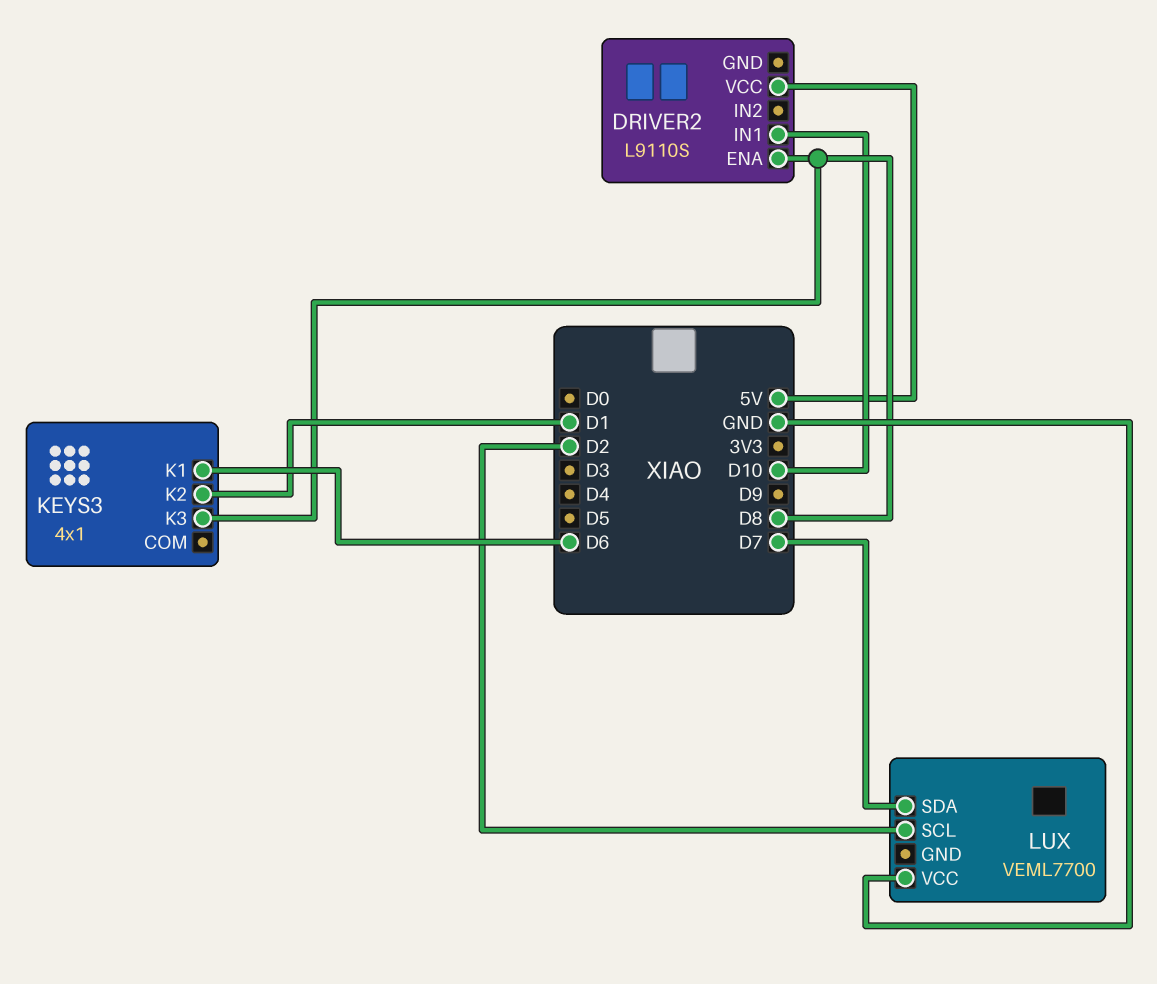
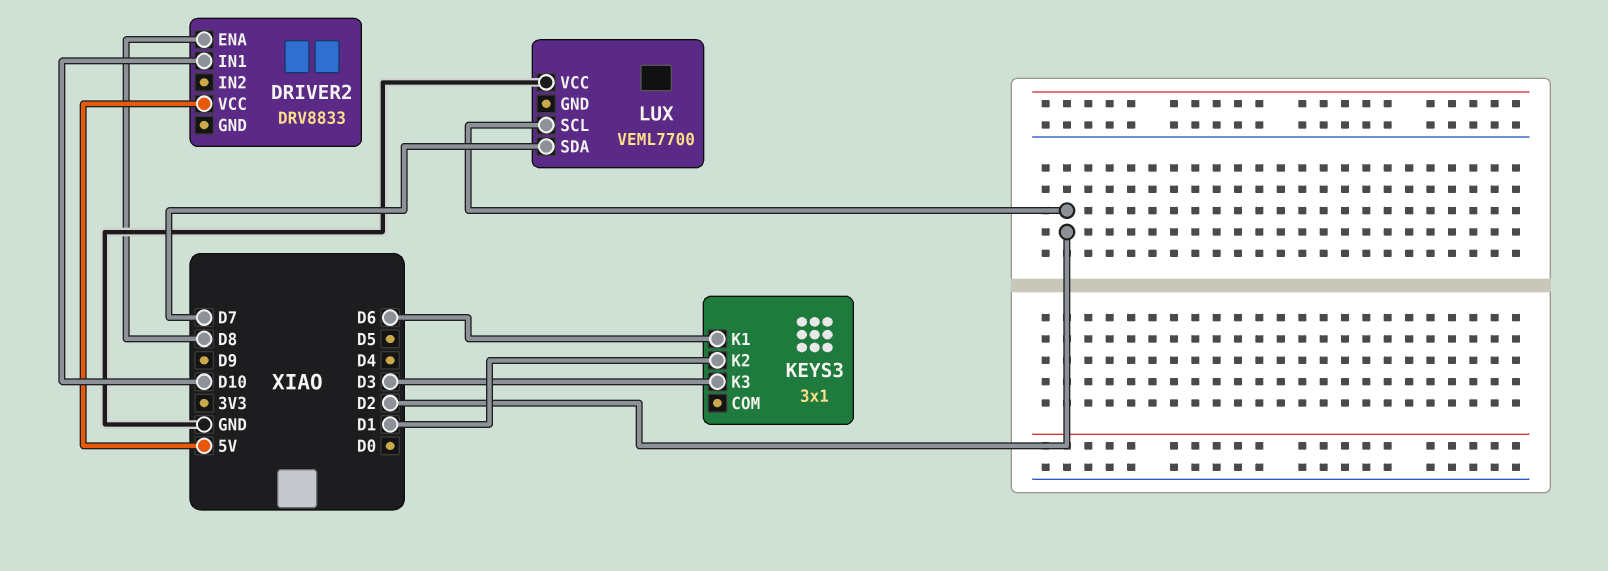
DRIVER2: L9110S -> DRV8833
KEYS3: 4x1 -> 3x1
KEYS3 pin K3: D8 -> D3

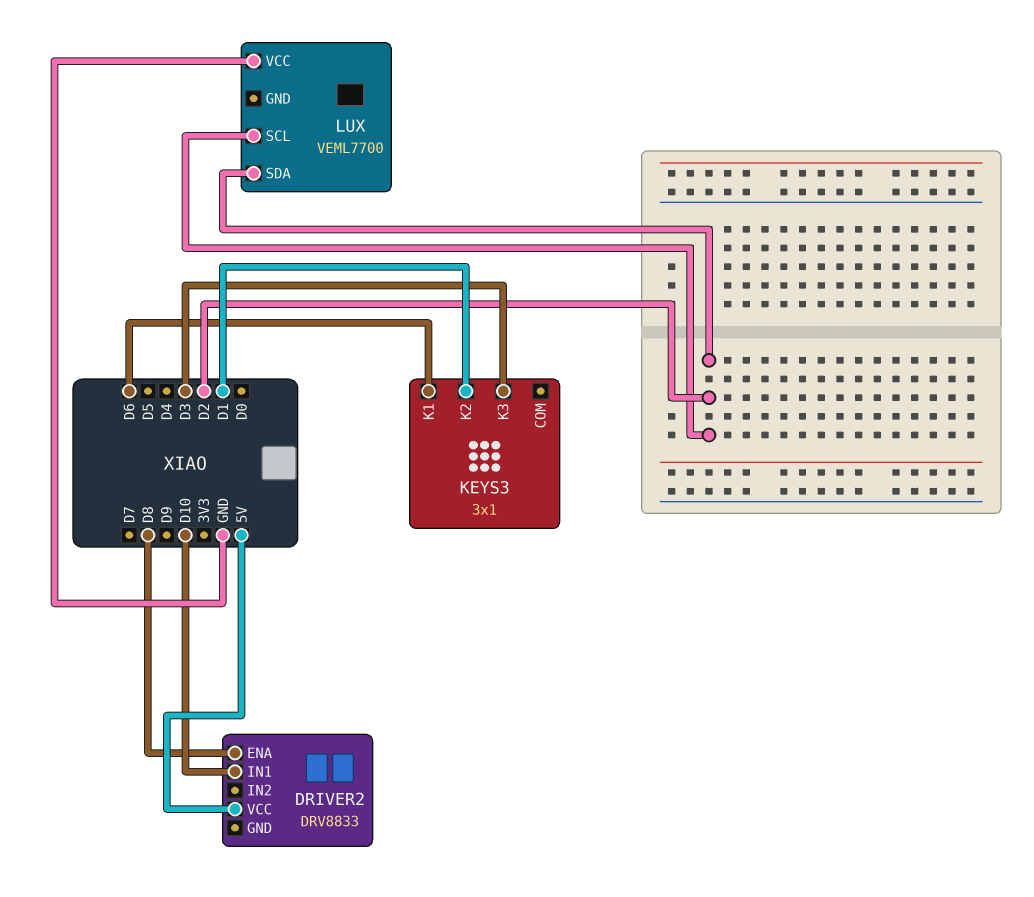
LUX pin SDA: D7 -> D2

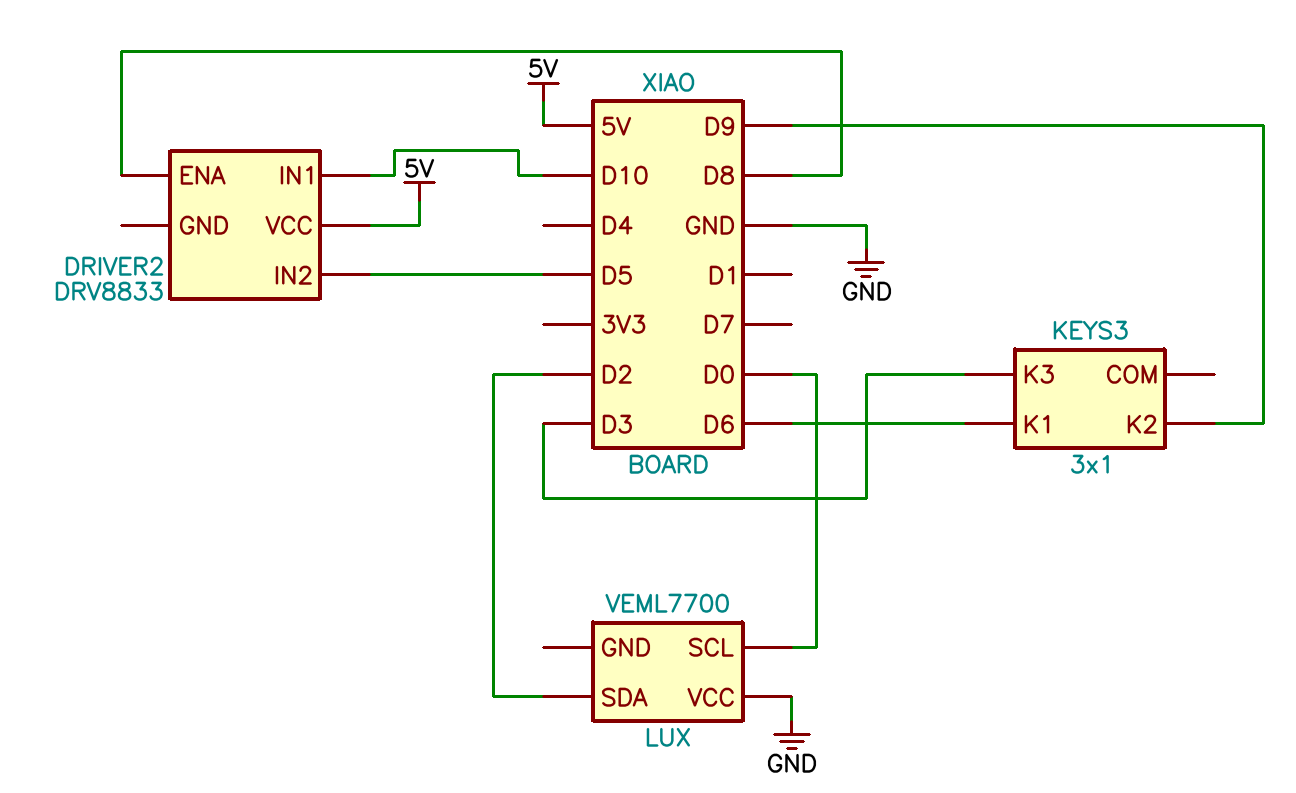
DRIVER2 pin IN2: none -> D5
KEYS3 pin K2: D1 -> D9
LUX pin SCL: D2 -> D0

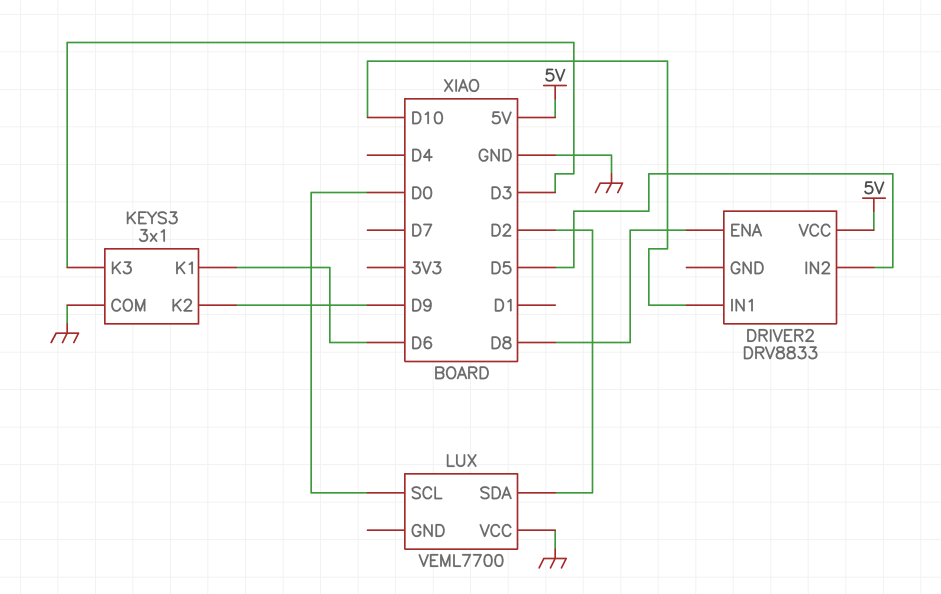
KEYS3 pin COM: none -> GND

